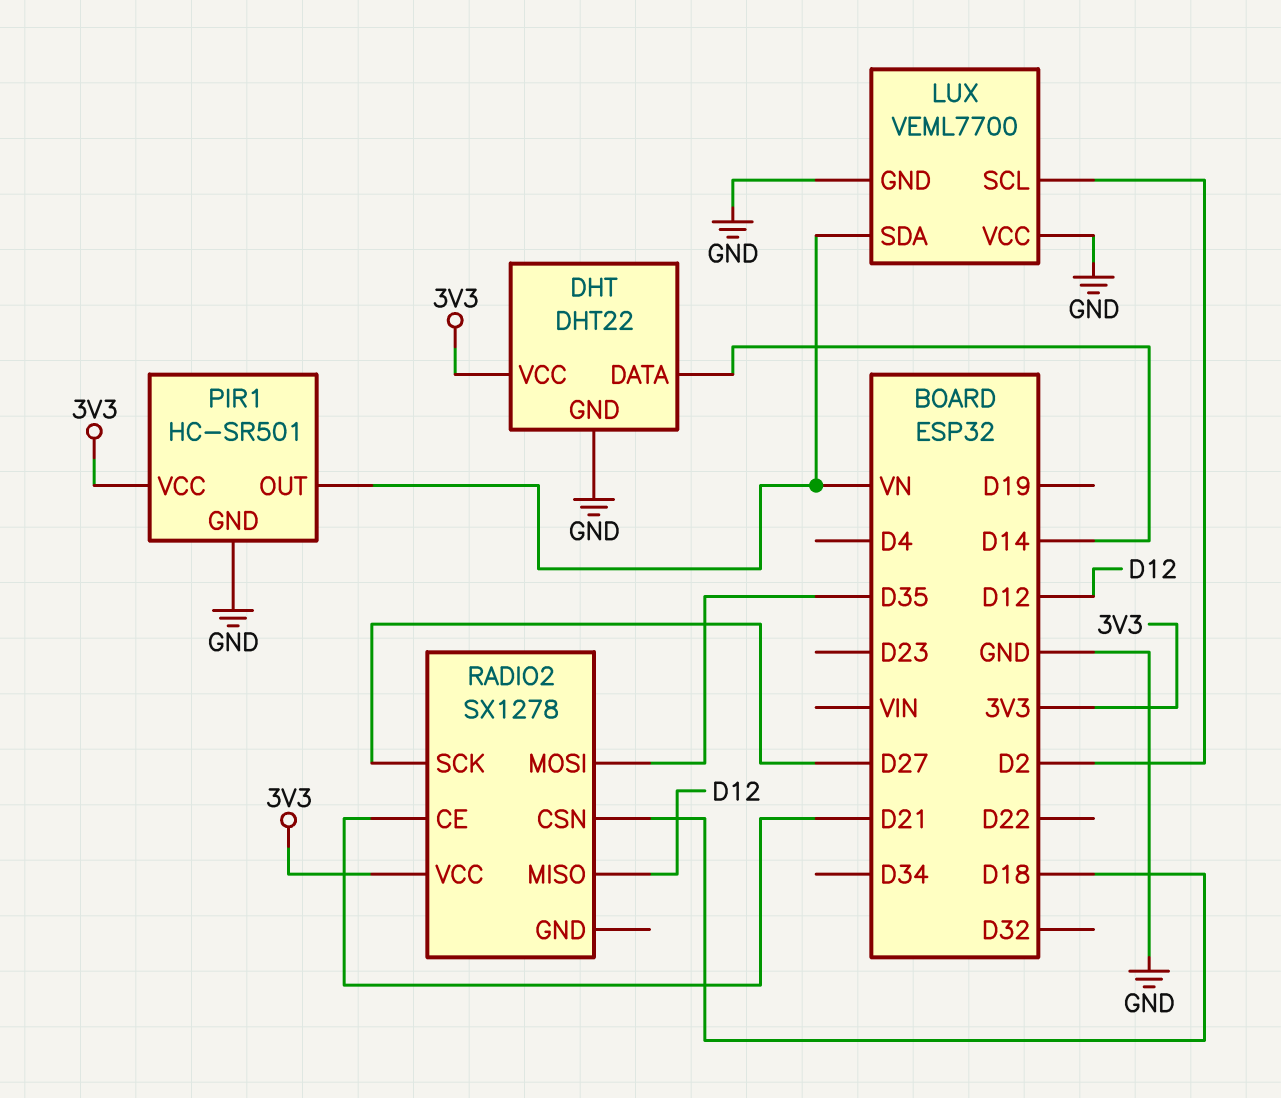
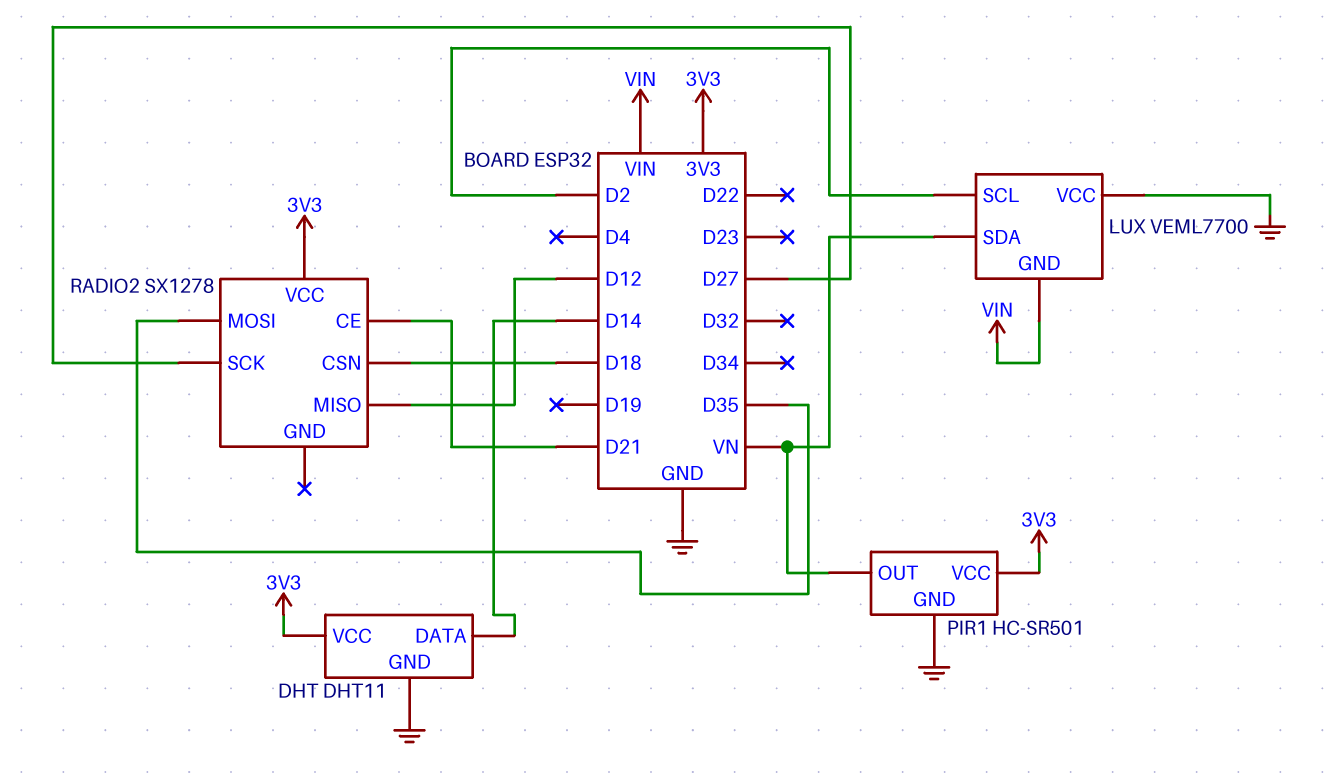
DHT: DHT22 -> DHT11
LUX pin GND: GND -> VIN

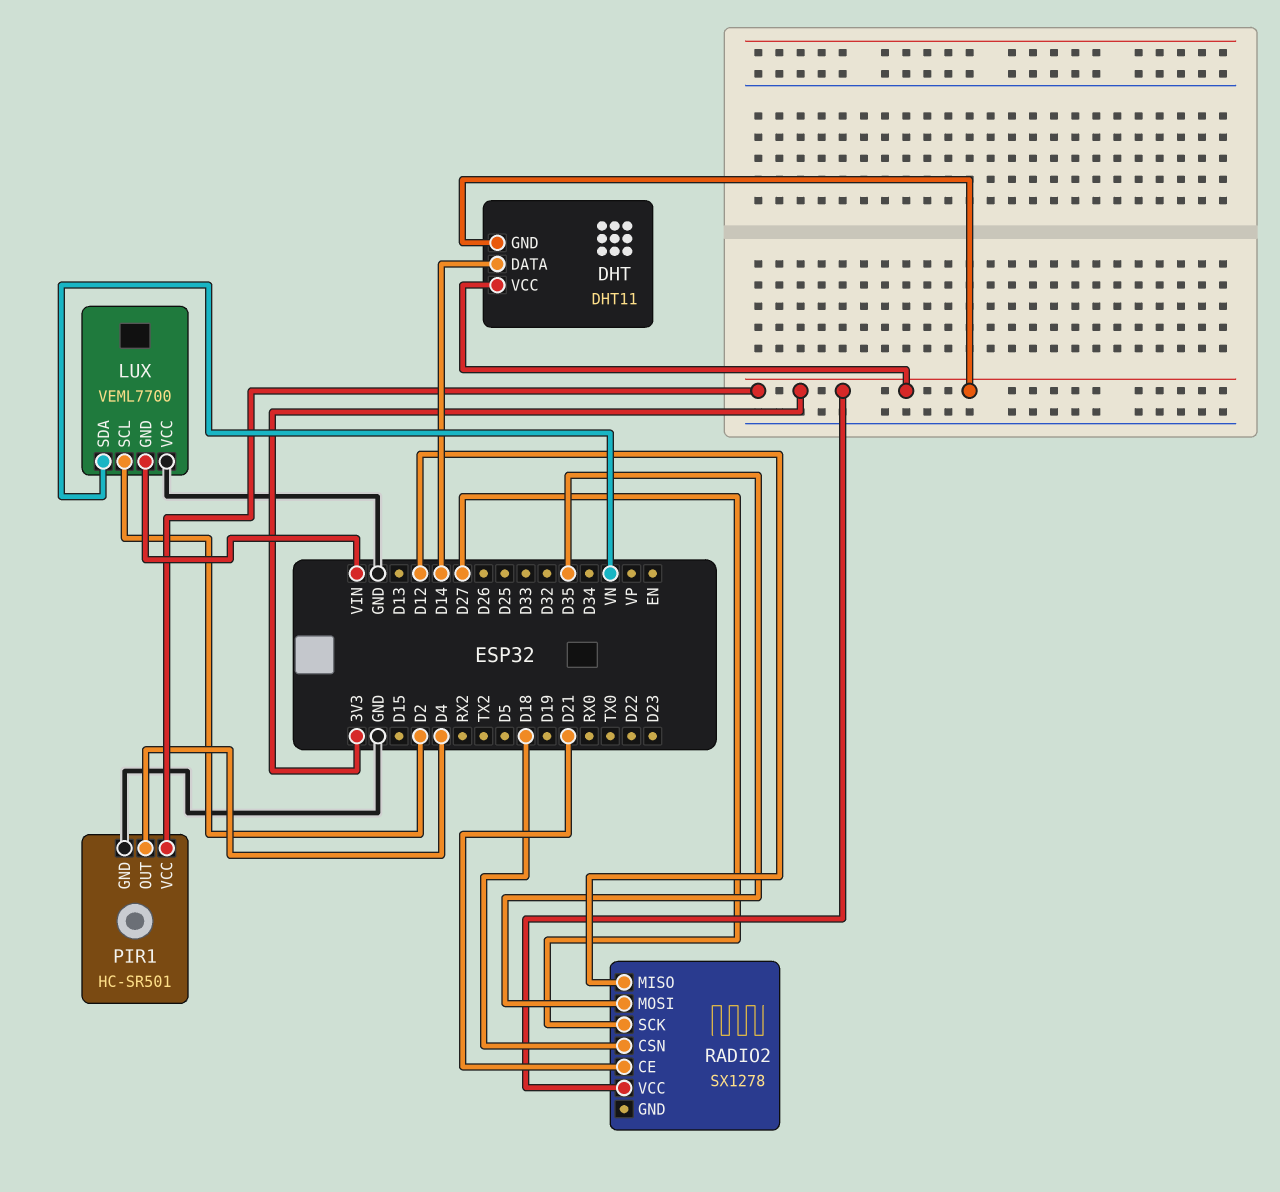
DHT pin GND: GND -> 3V3
PIR1 pin OUT: VN -> D4

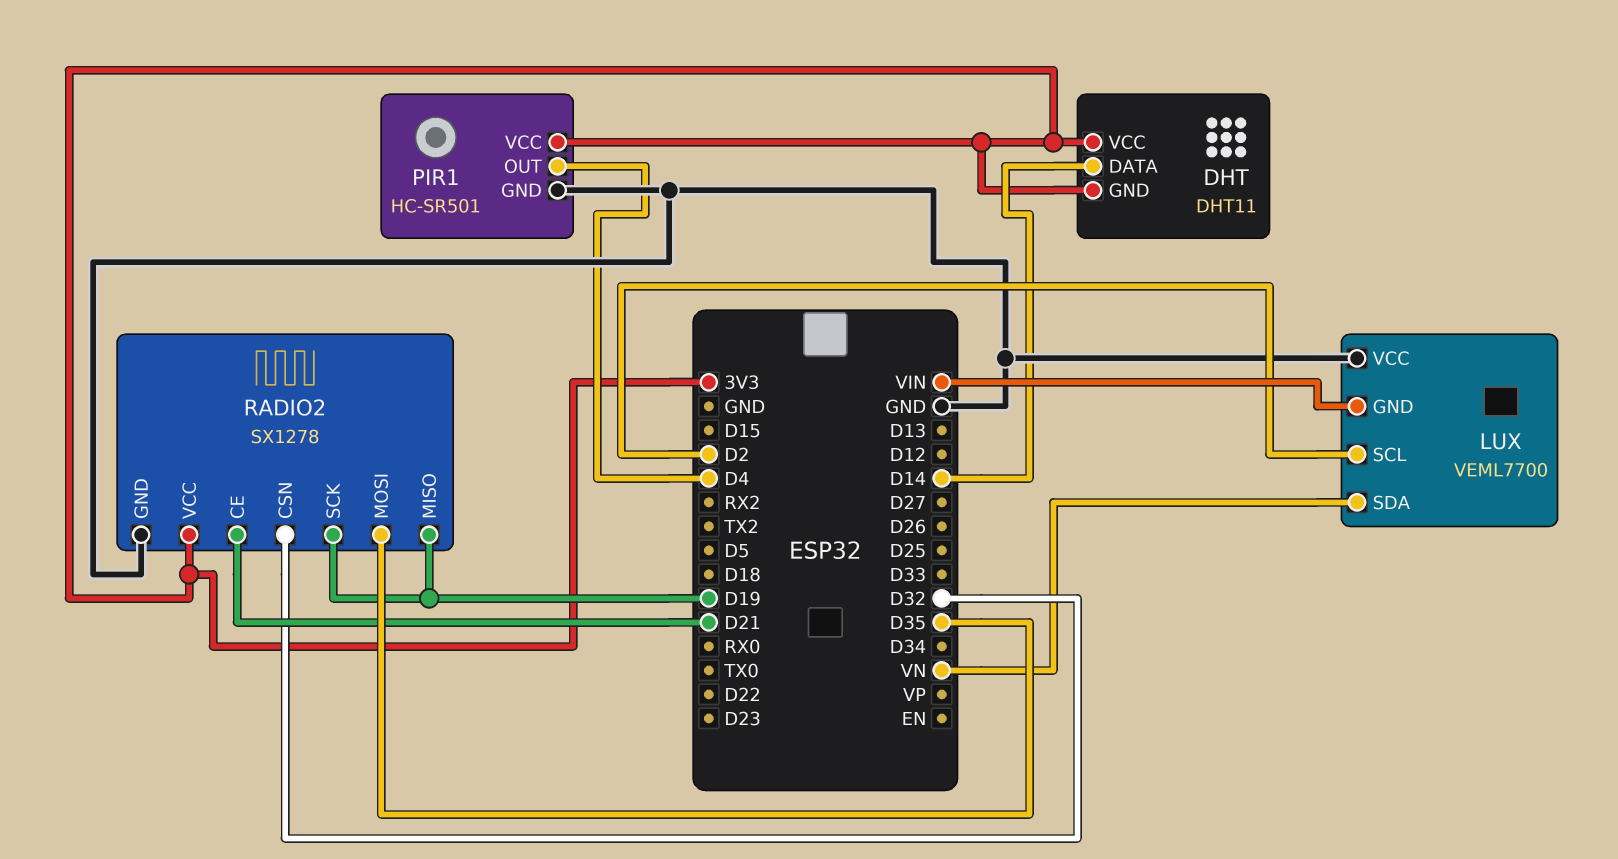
RADIO2 pin CSN: D18 -> D32
RADIO2 pin GND: none -> GND
RADIO2 pin MISO: D12 -> D19
RADIO2 pin SCK: D27 -> D19

